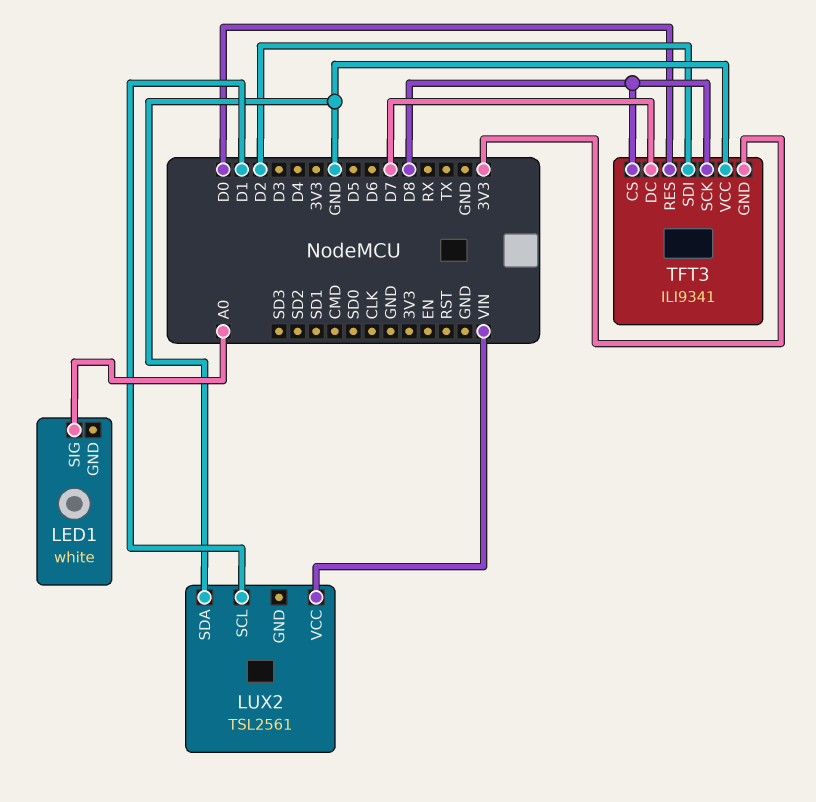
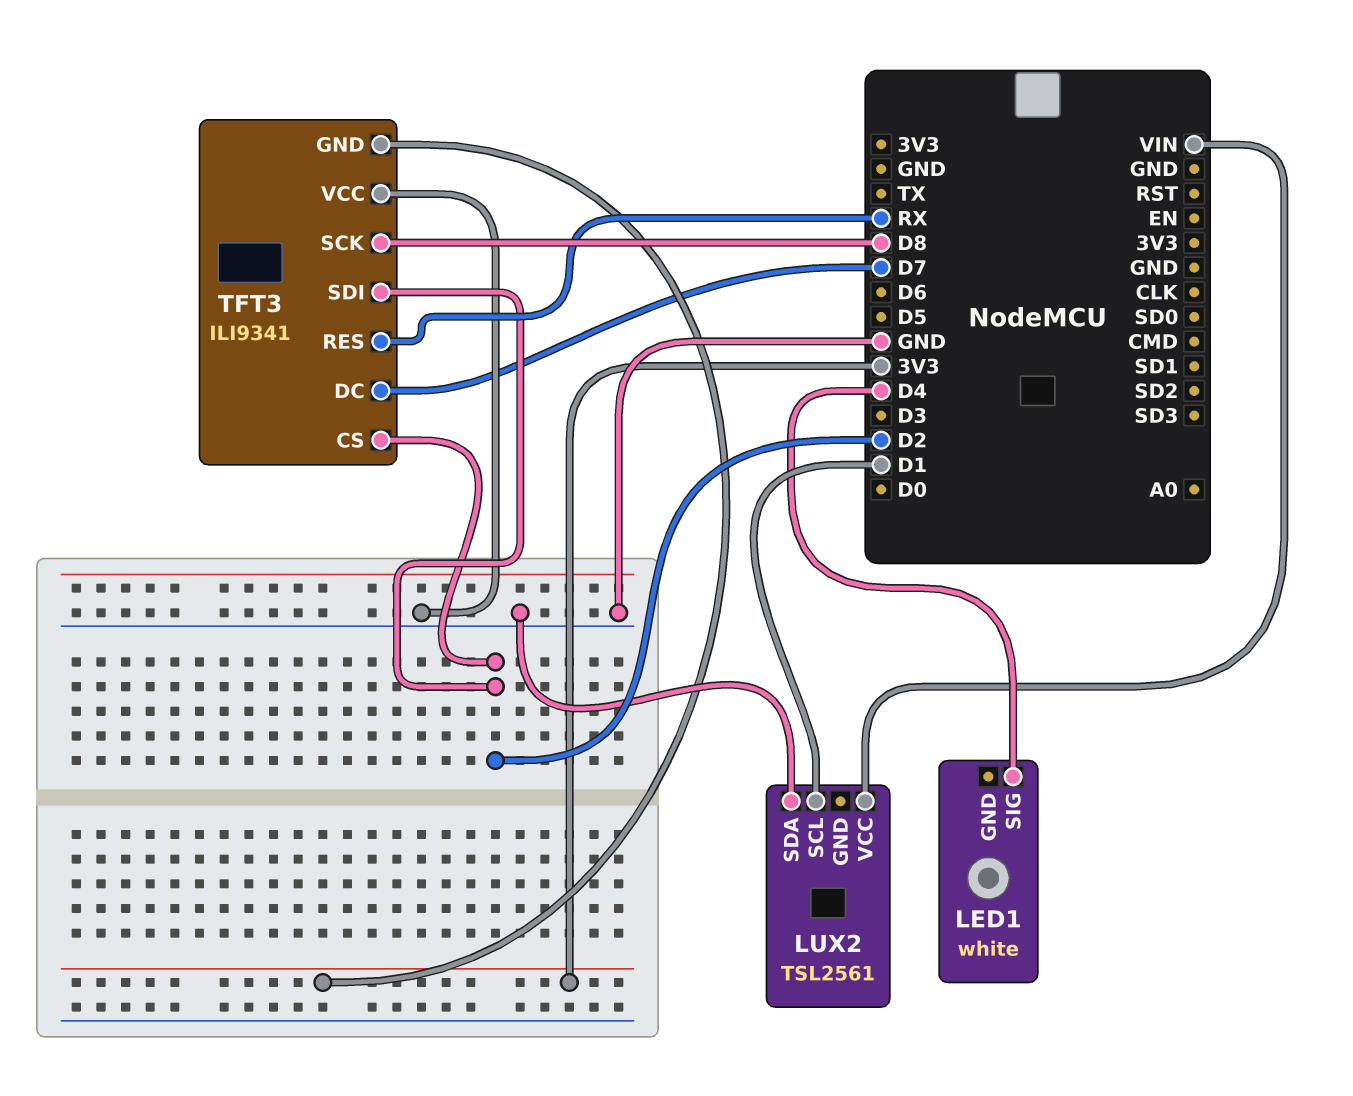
LED1 pin SIG: A0 -> D4
TFT3 pin CS: D8 -> D2
TFT3 pin RES: D0 -> RX

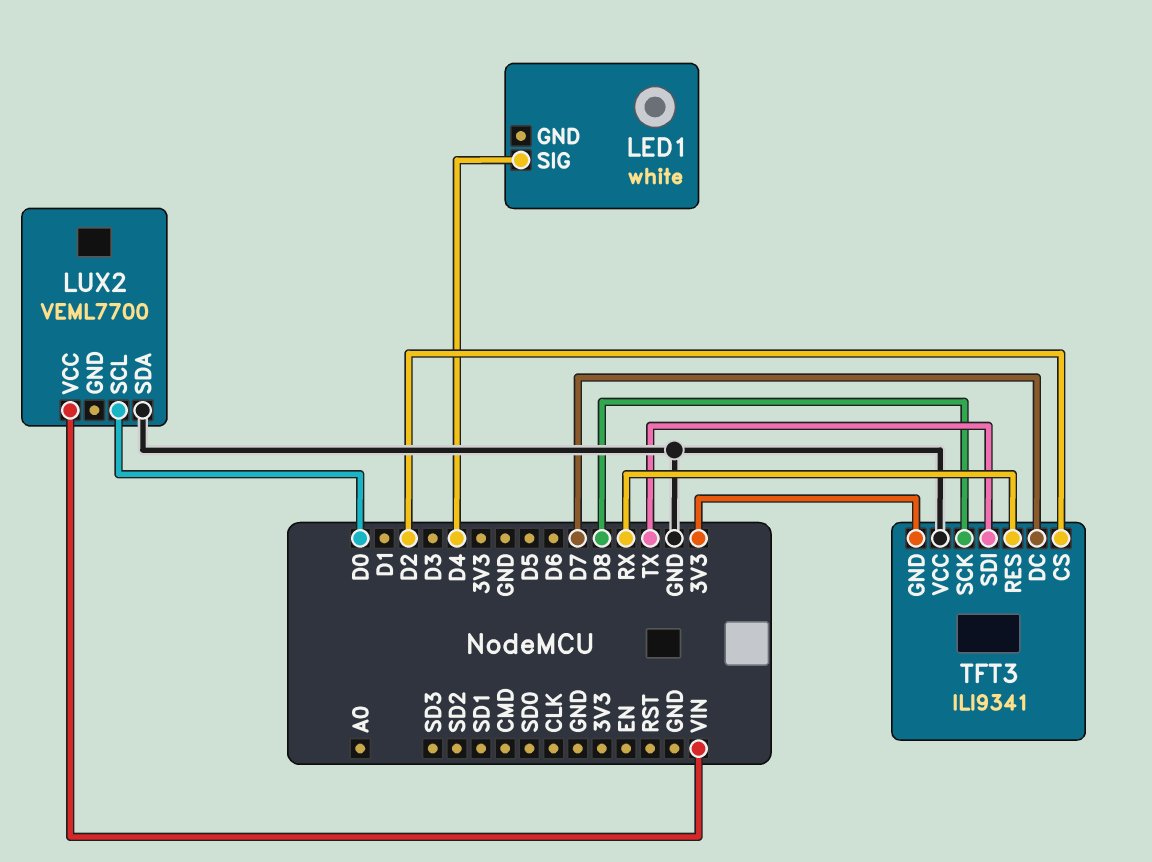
LUX2: TSL2561 -> VEML7700
LUX2 pin SCL: D1 -> D0
TFT3 pin SDI: D2 -> TX

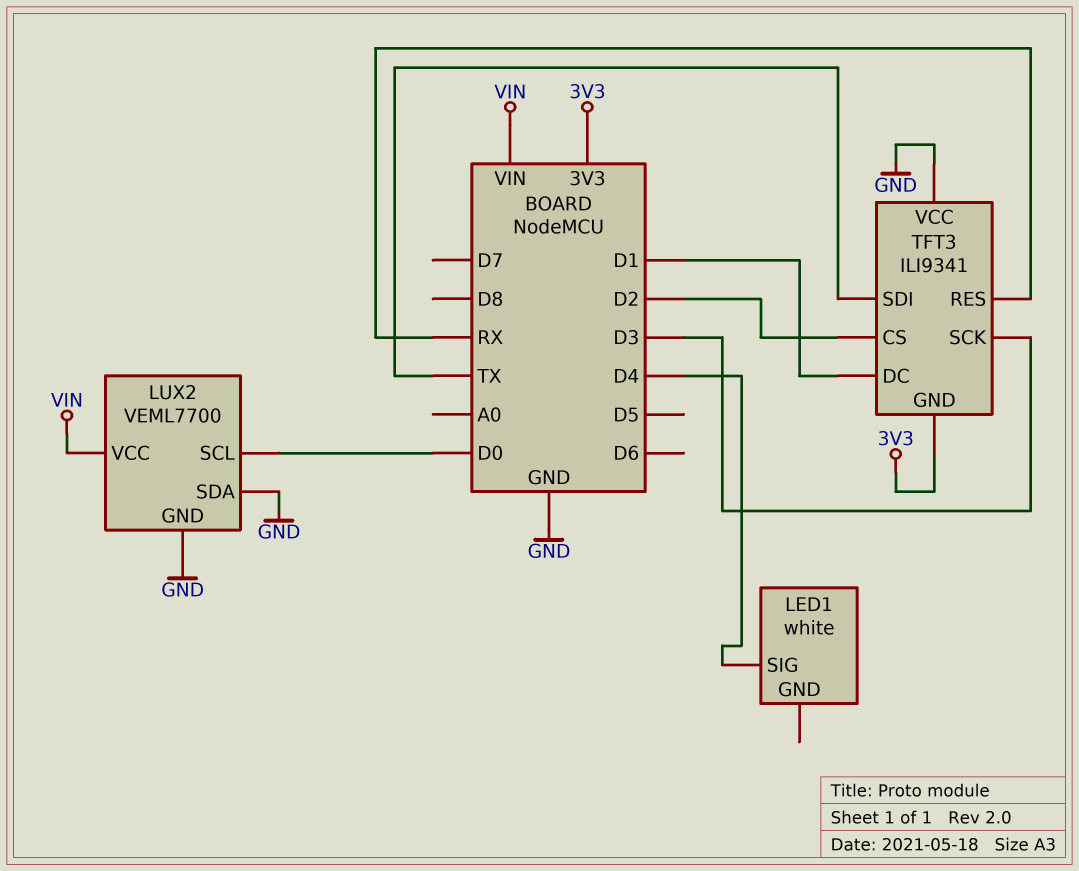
LUX2 pin GND: none -> GND
TFT3 pin DC: D7 -> D1
TFT3 pin SCK: D8 -> D3

